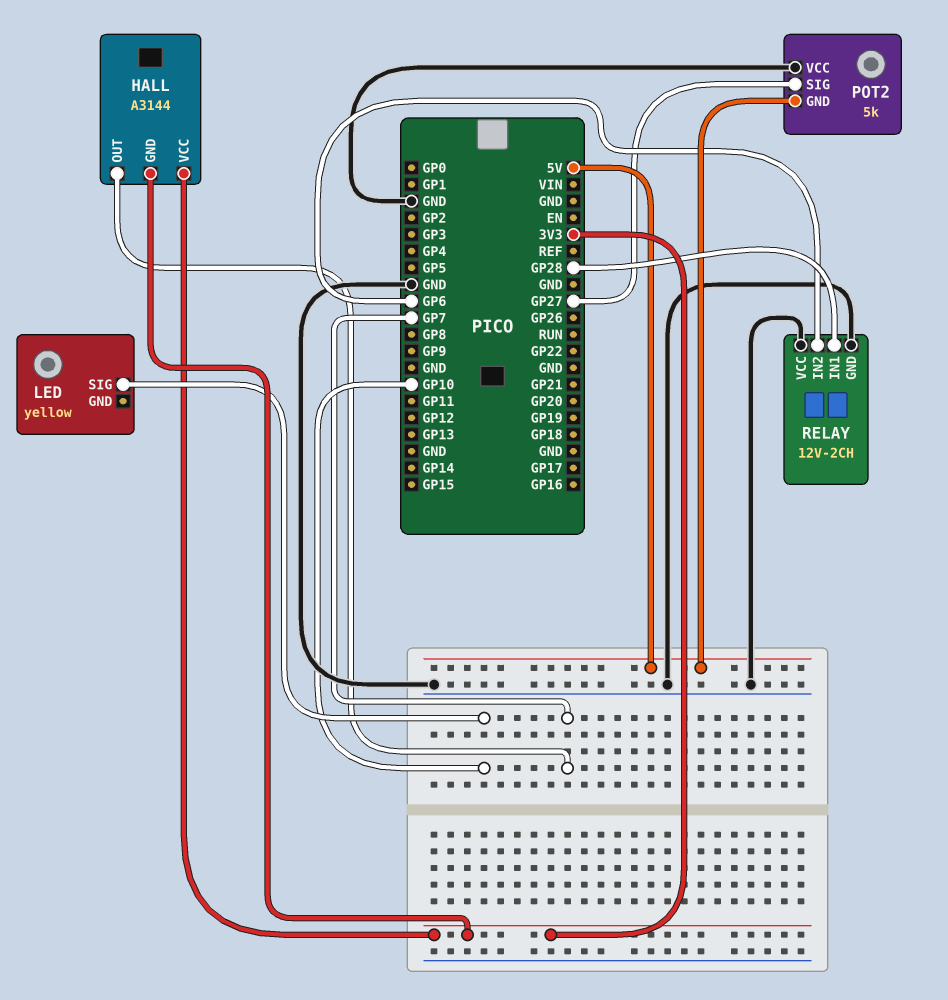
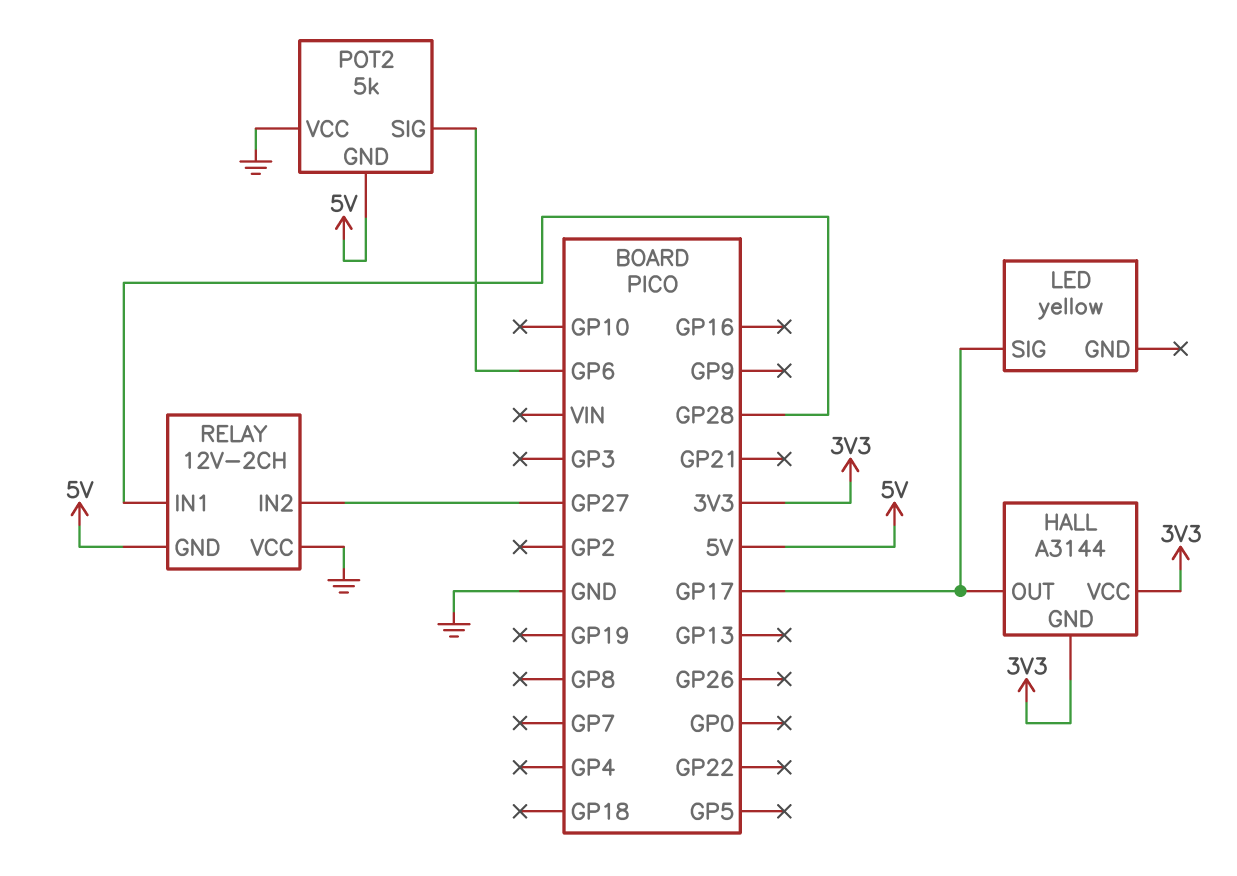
HALL pin OUT: GP7 -> GP17
LED pin SIG: GP10 -> GP17
POT2 pin SIG: GP27 -> GP6
RELAY pin GND: GND -> 5V
RELAY pin IN2: GP6 -> GP27

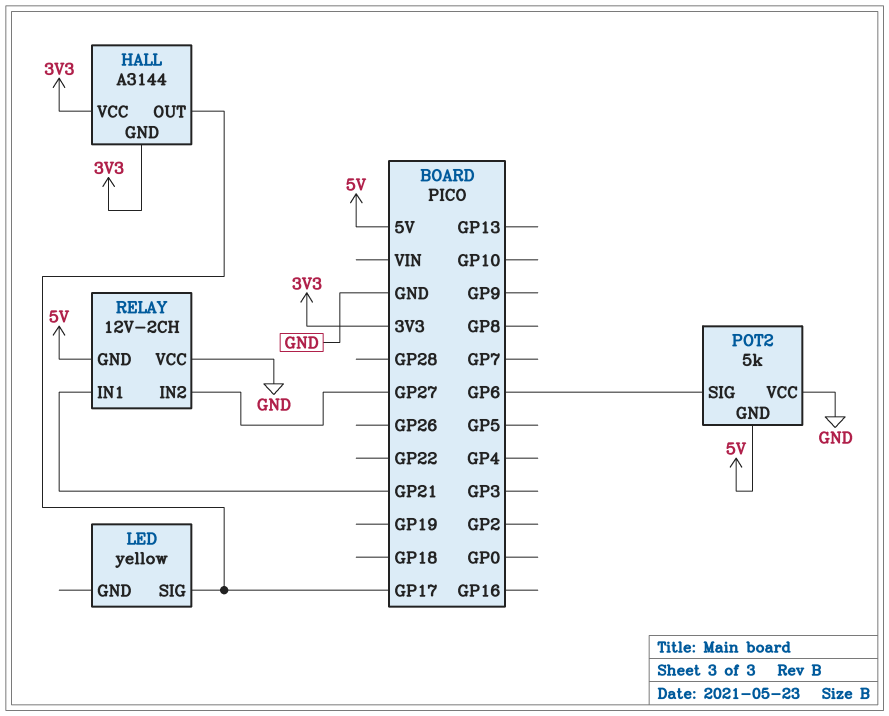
RELAY pin IN1: GP28 -> GP21

